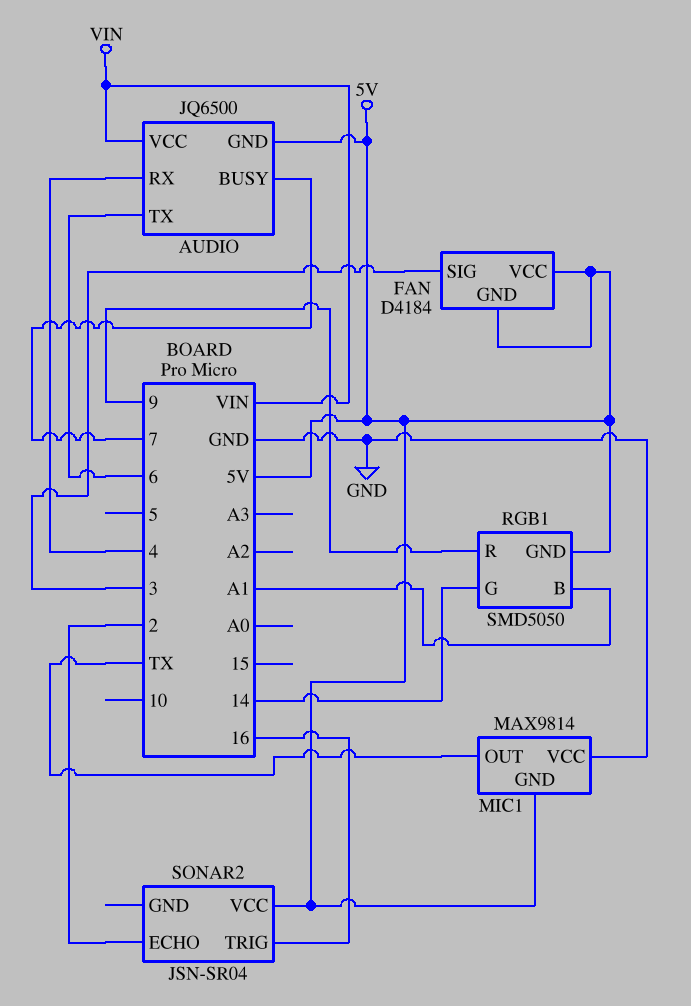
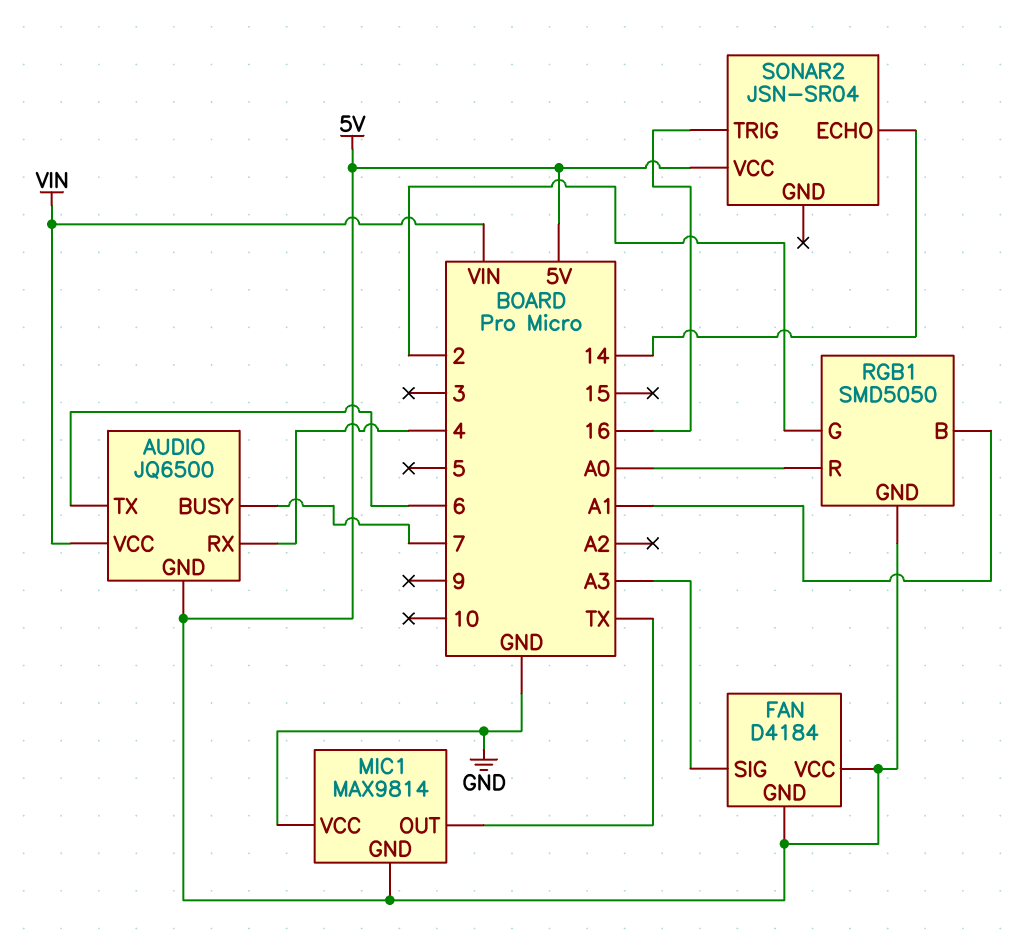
FAN pin SIG: 3 -> A3
RGB1 pin G: 14 -> 2
RGB1 pin R: 9 -> A0
SONAR2 pin ECHO: 2 -> 14

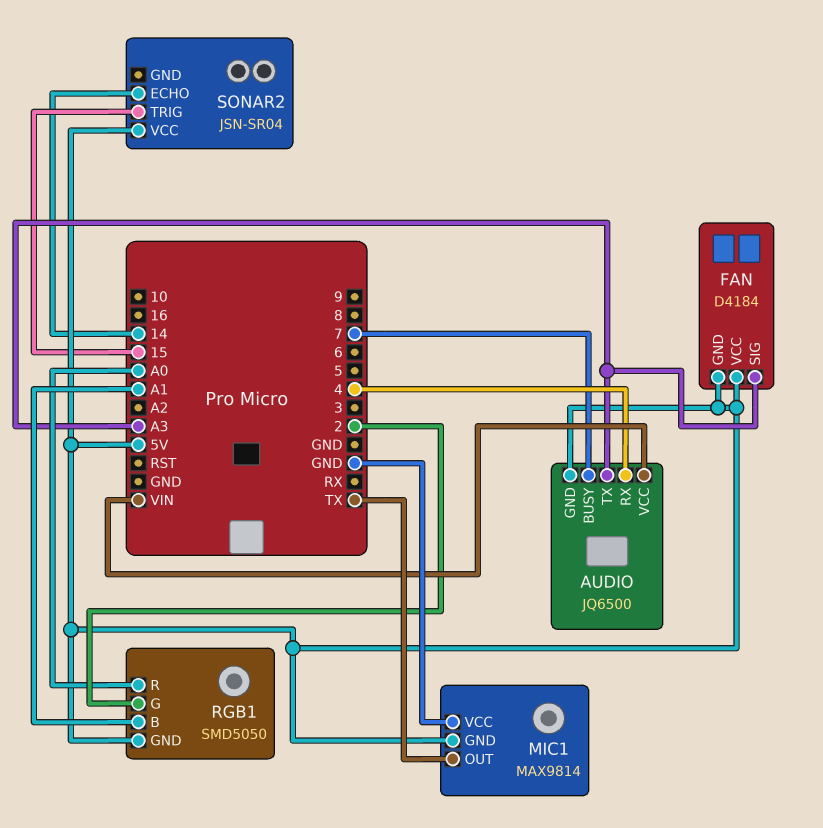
AUDIO pin TX: 6 -> A3
SONAR2 pin TRIG: 16 -> 15

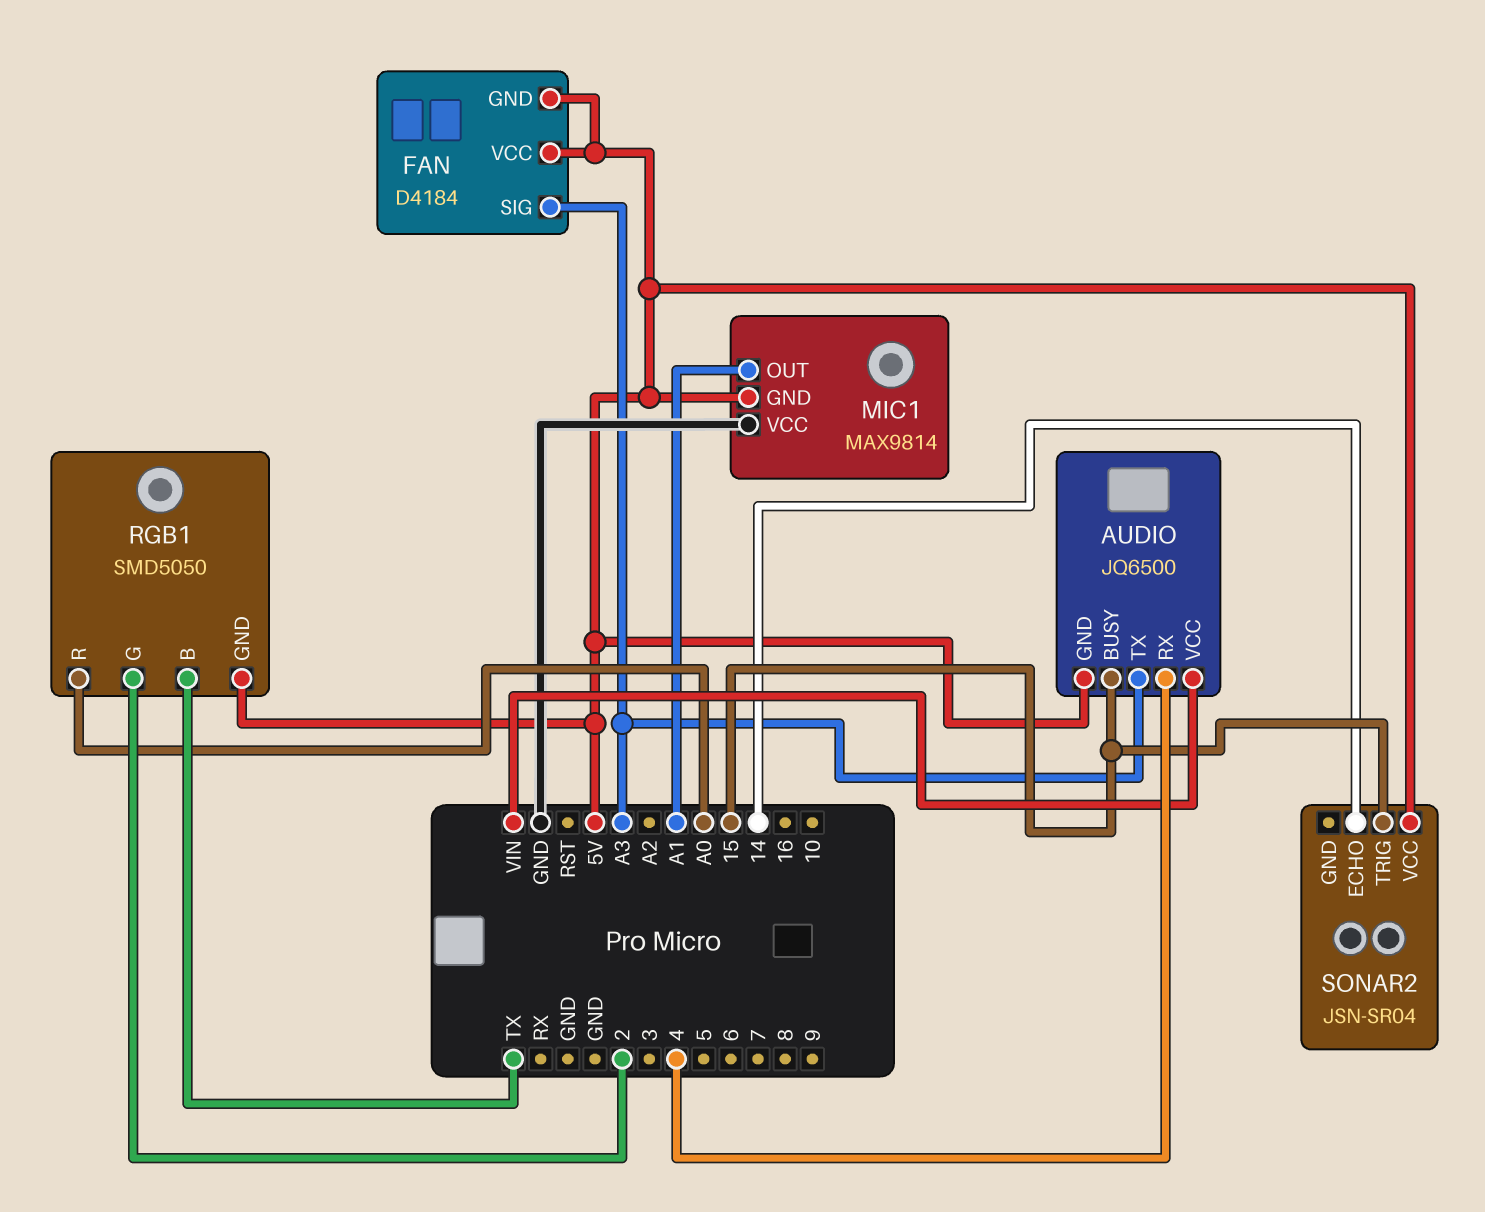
AUDIO pin BUSY: 7 -> 15
MIC1 pin OUT: TX -> A1
RGB1 pin B: A1 -> TX

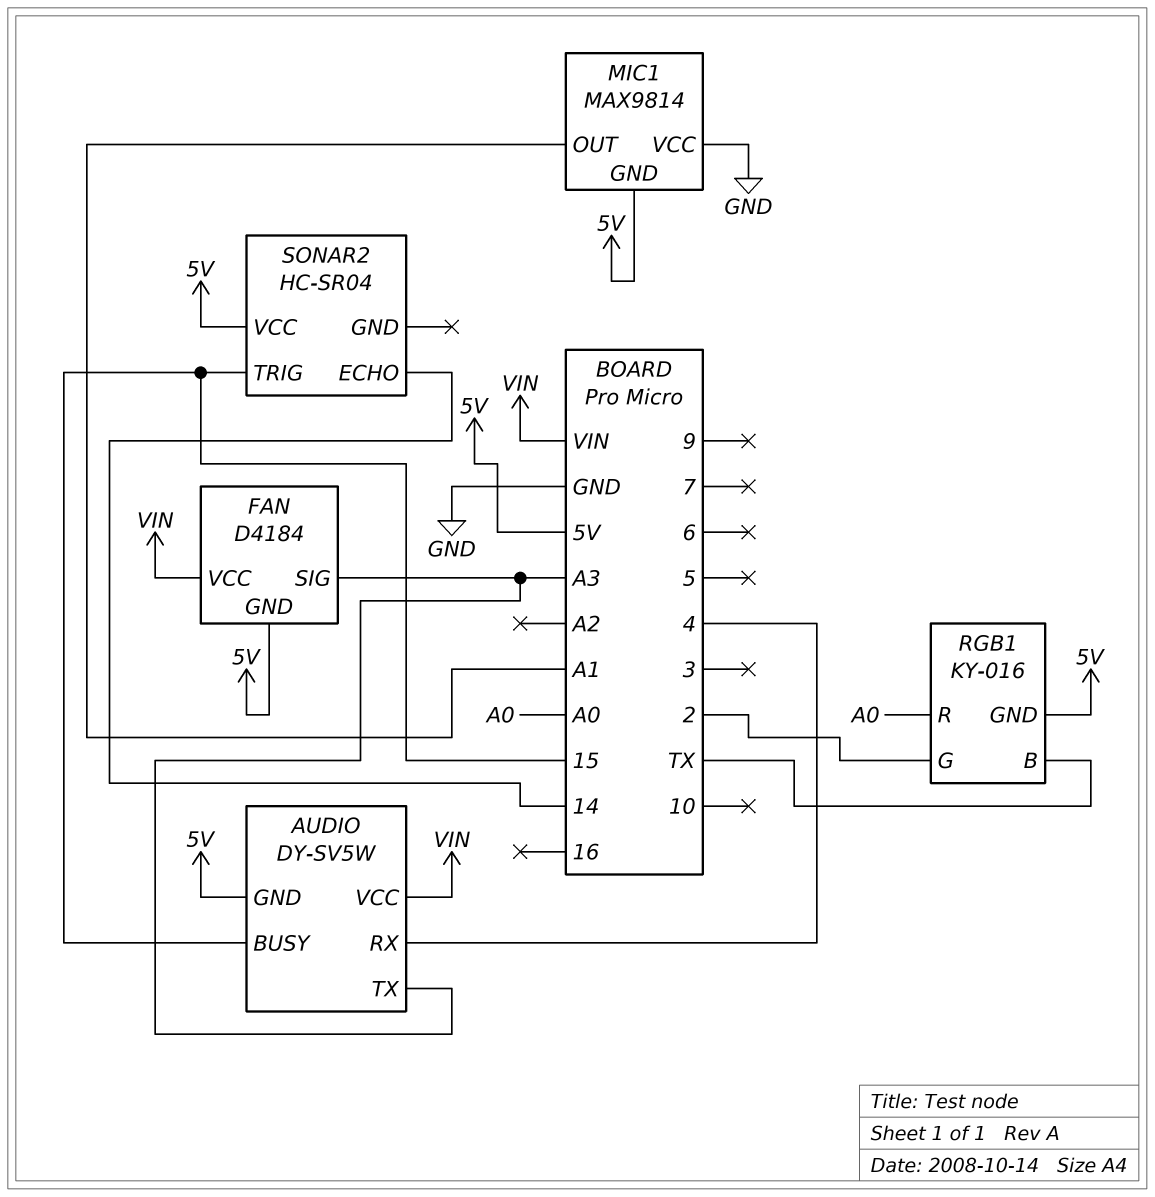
AUDIO: JQ6500 -> DY-SV5W
FAN pin VCC: 5V -> VIN
RGB1: SMD5050 -> KY-016
SONAR2: JSN-SR04 -> HC-SR04

